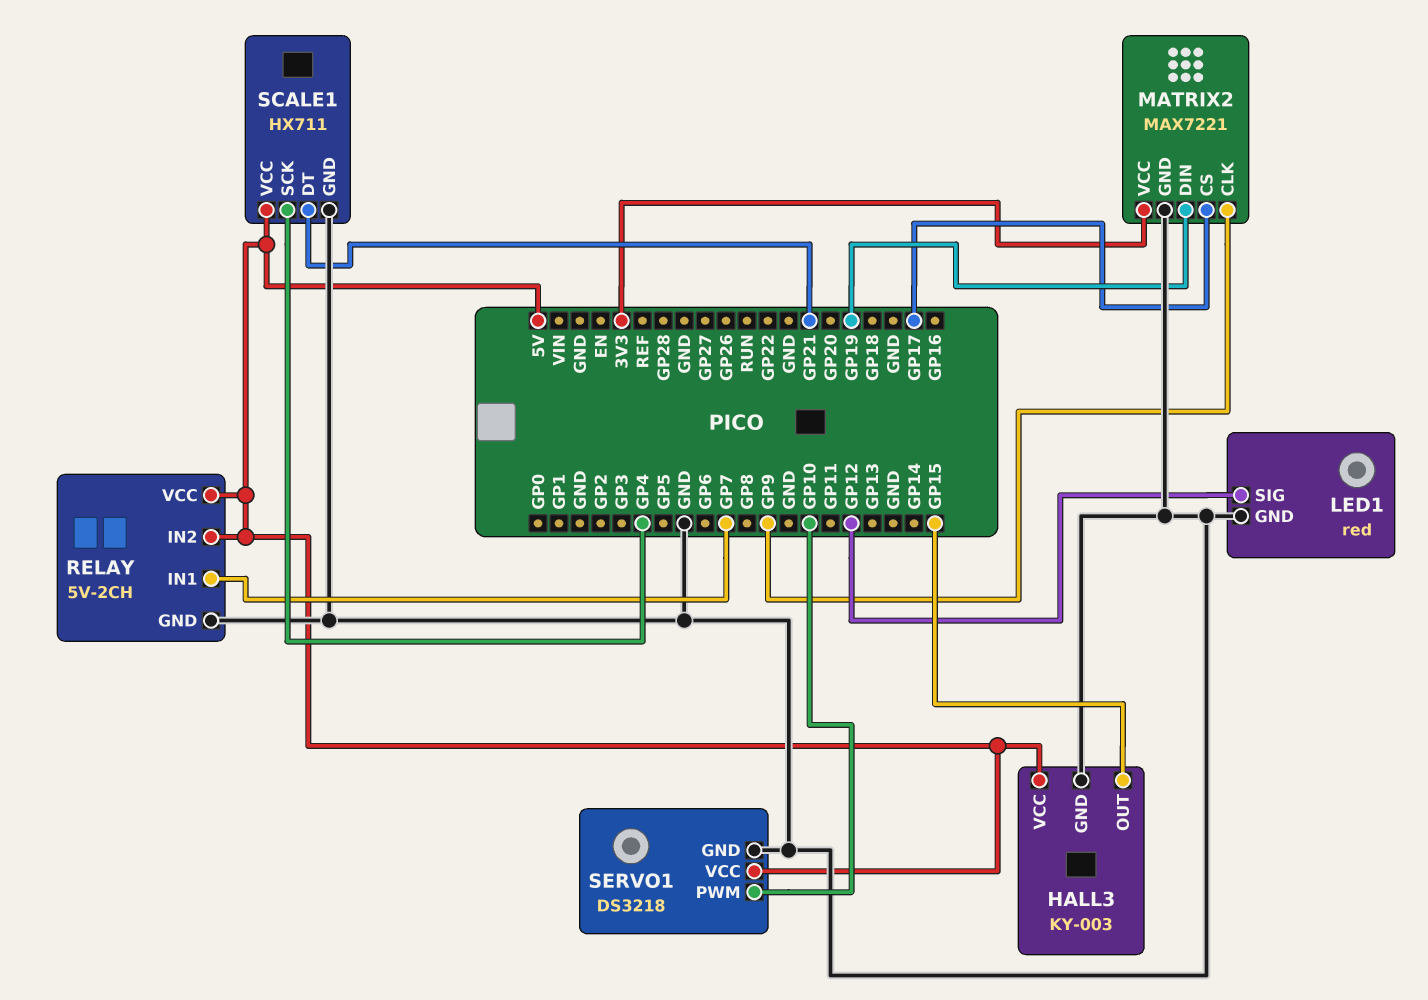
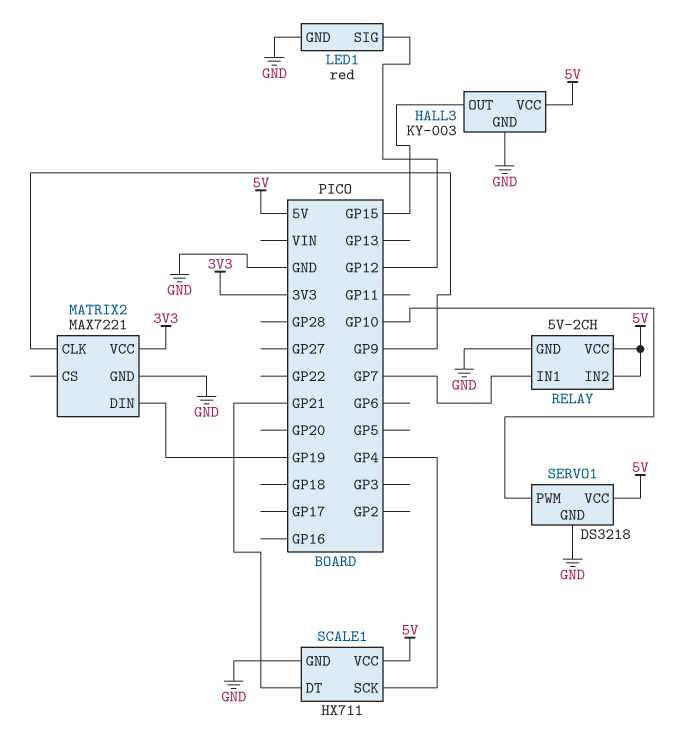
MATRIX2 pin CS: GP17 -> none

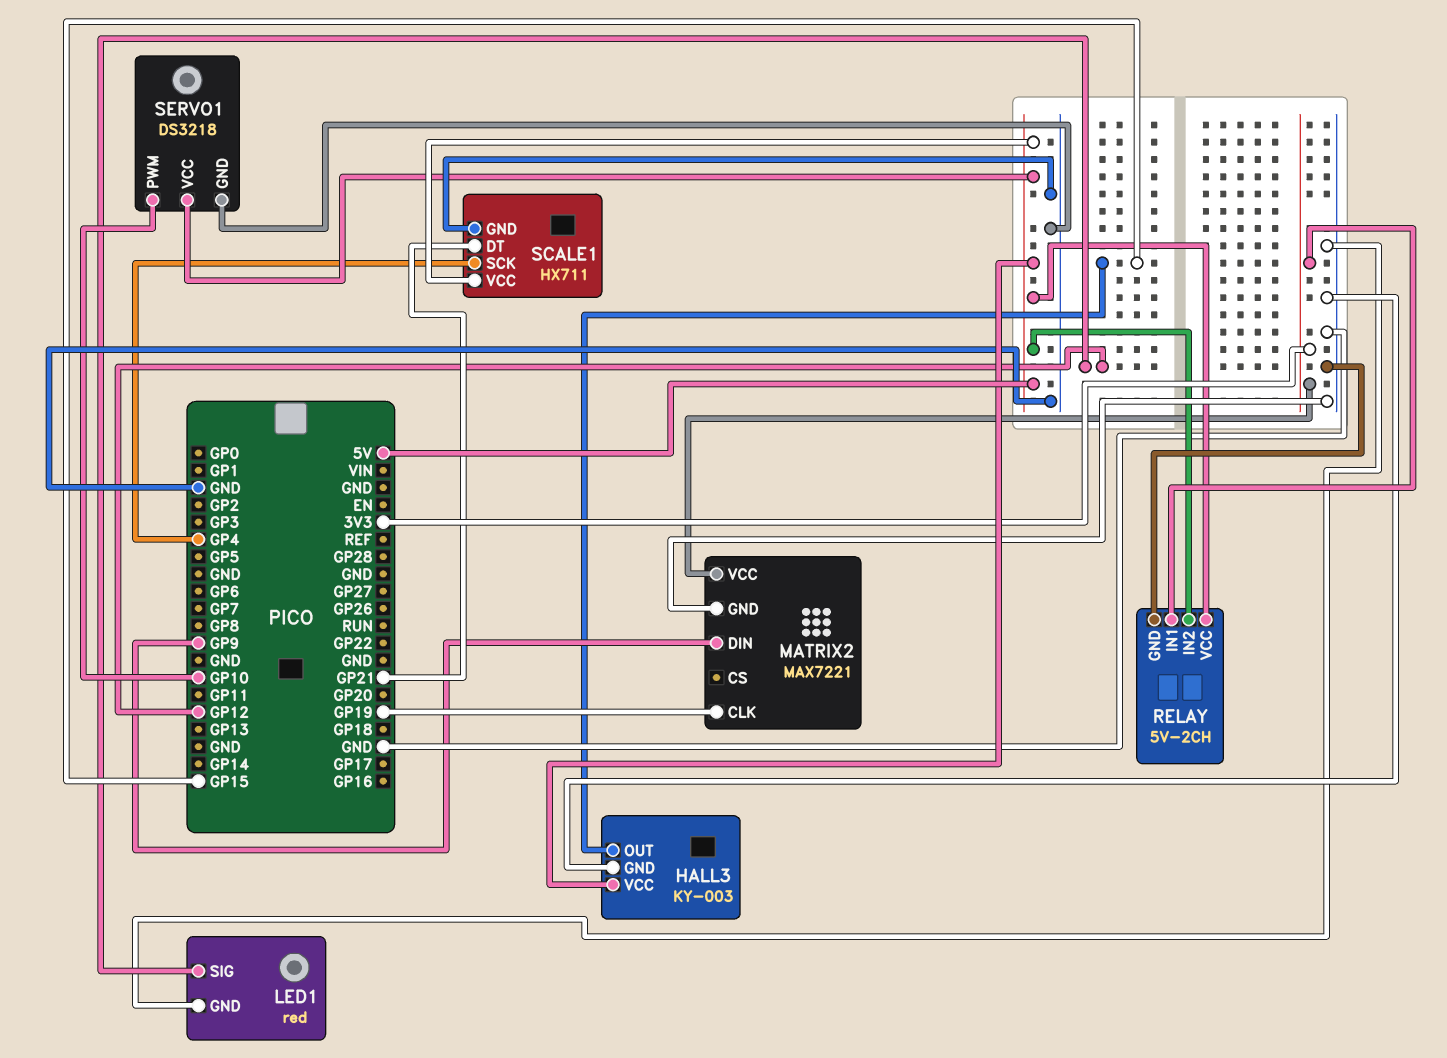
MATRIX2 pin CLK: GP9 -> GP19
MATRIX2 pin DIN: GP19 -> GP9
RELAY pin IN1: GP7 -> 3V3

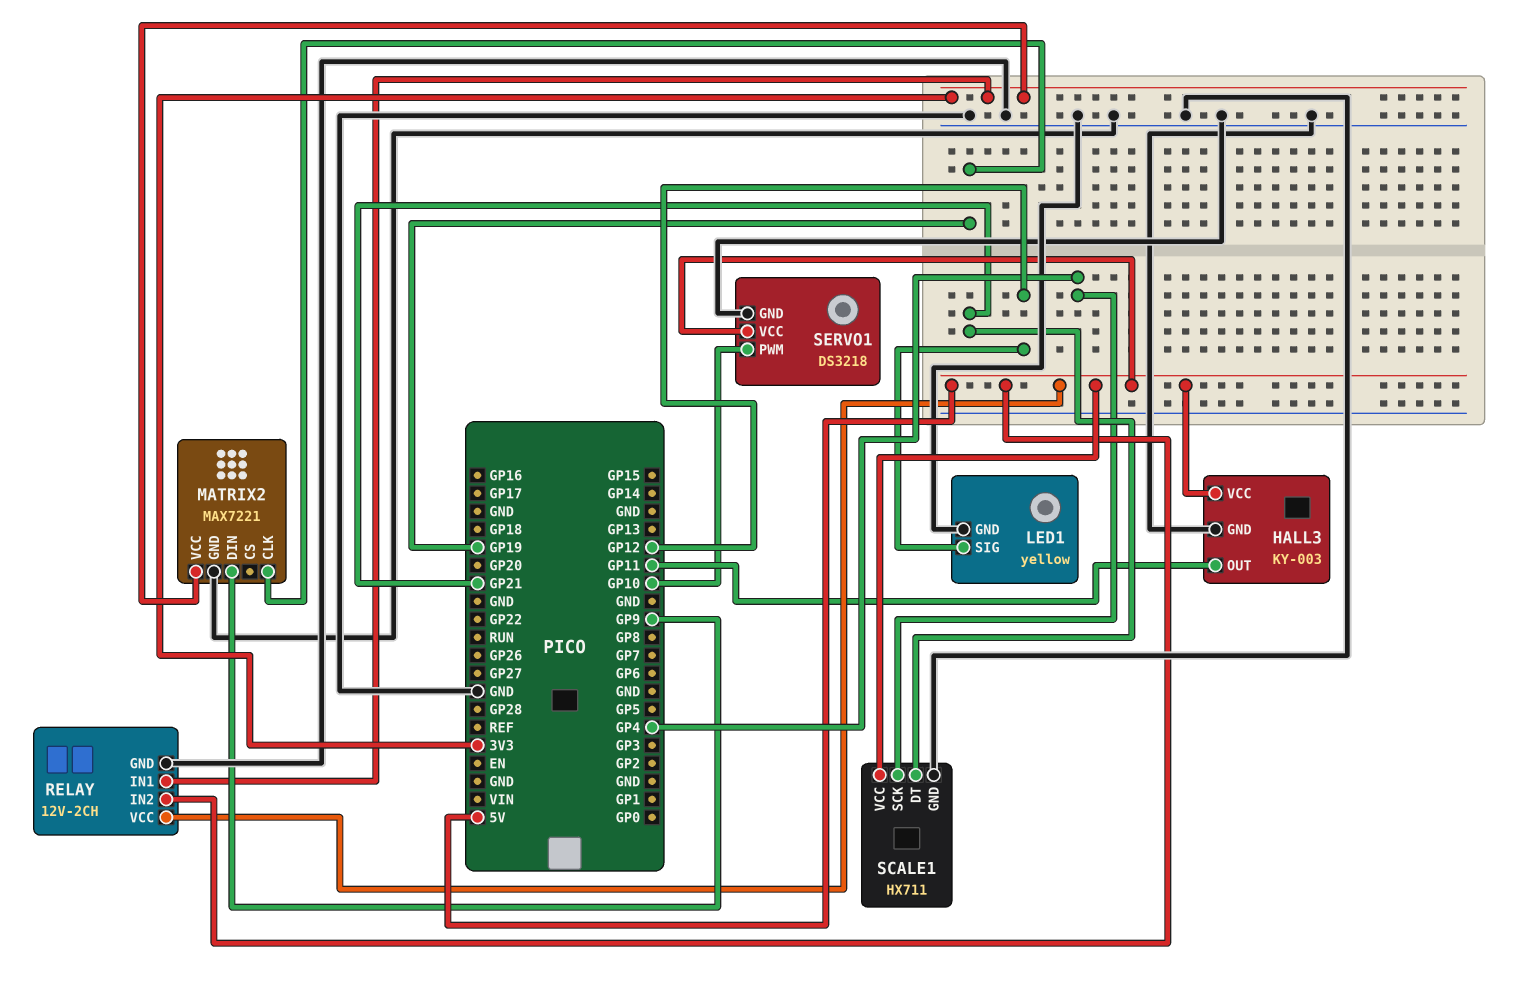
HALL3 pin OUT: GP15 -> GP11
LED1: red -> yellow
RELAY: 5V-2CH -> 12V-2CH

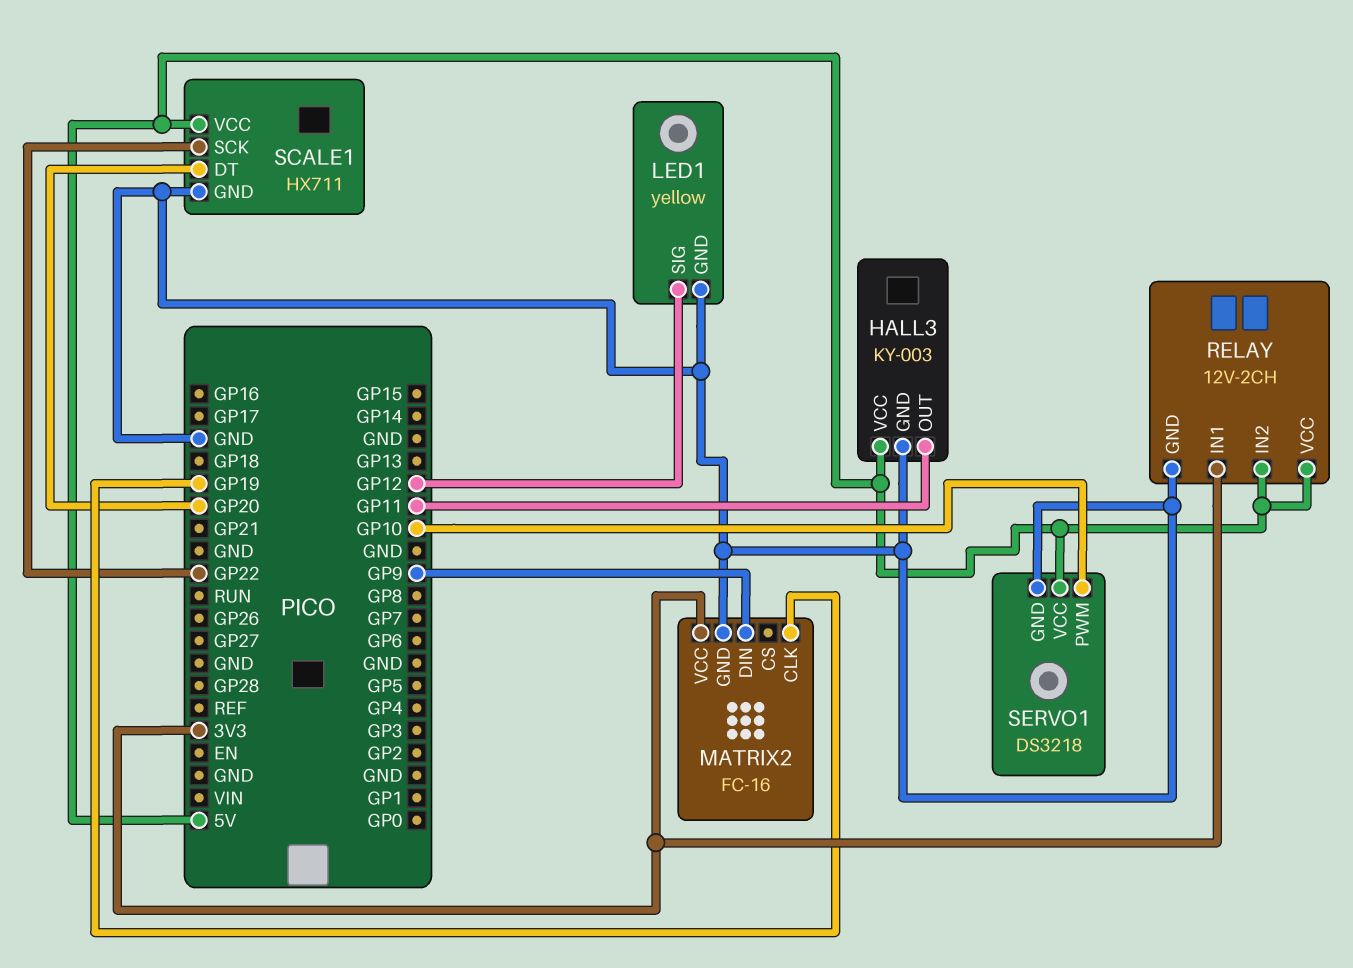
MATRIX2: MAX7221 -> FC-16
SCALE1 pin DT: GP21 -> GP20
SCALE1 pin SCK: GP4 -> GP22

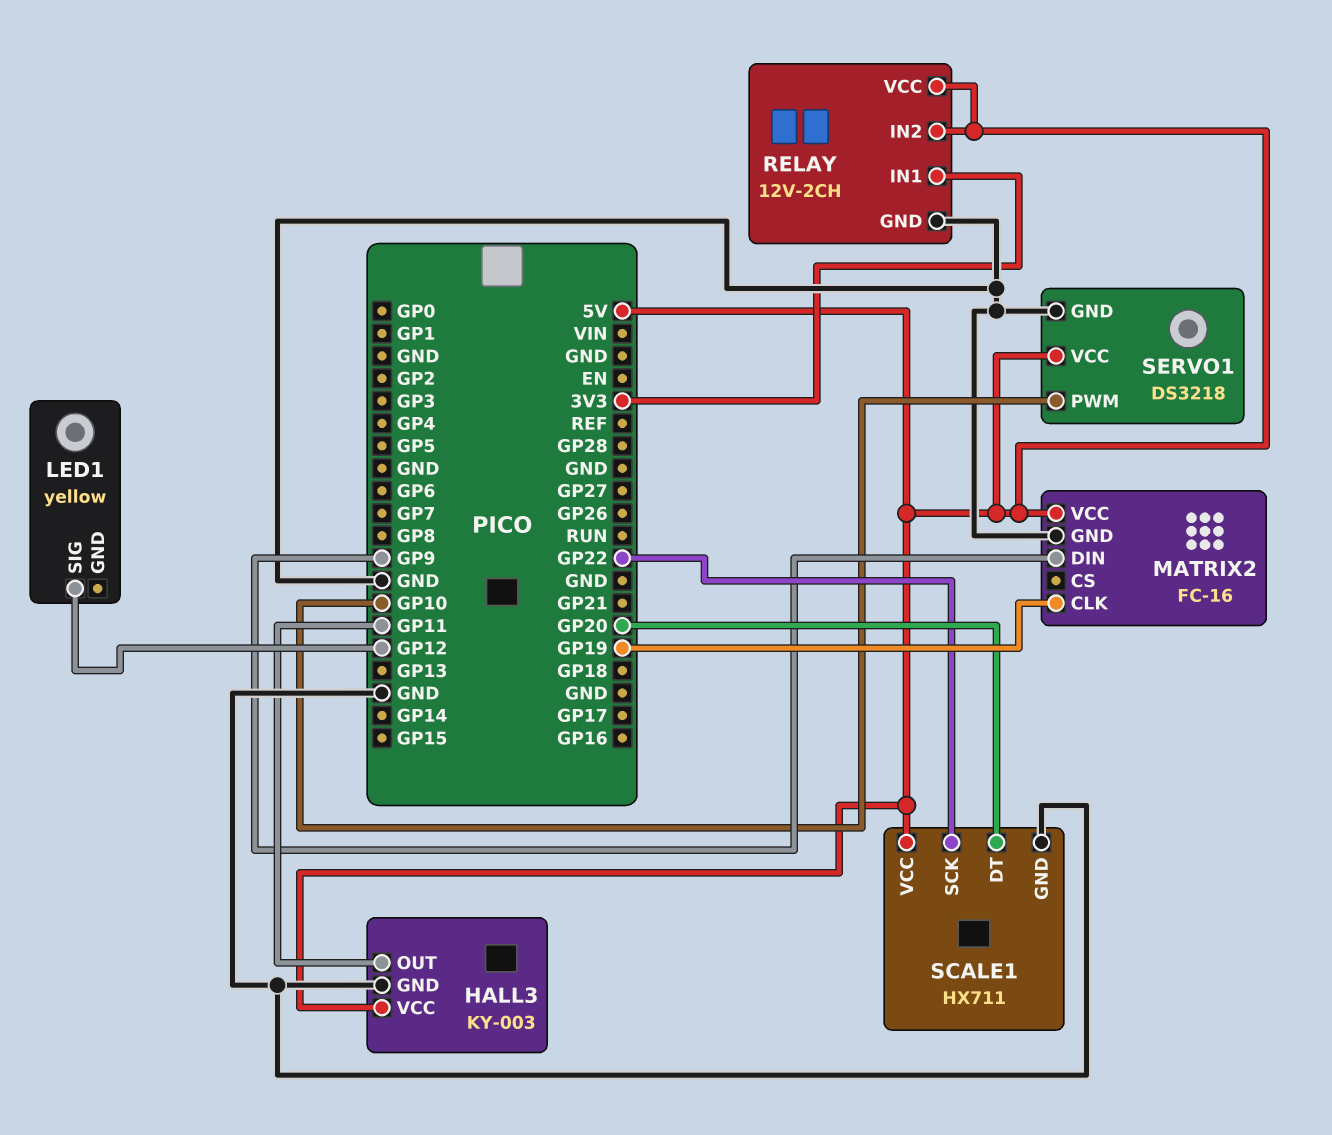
LED1 pin GND: GND -> none
MATRIX2 pin VCC: 3V3 -> 5V

